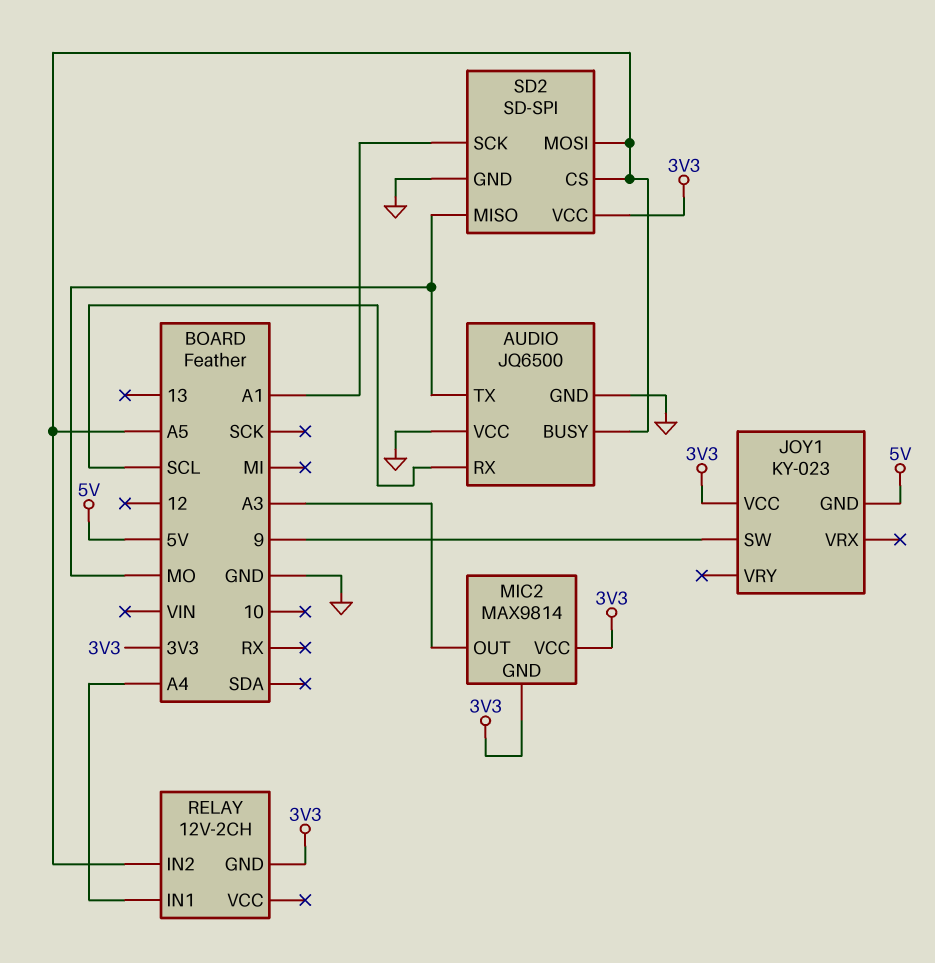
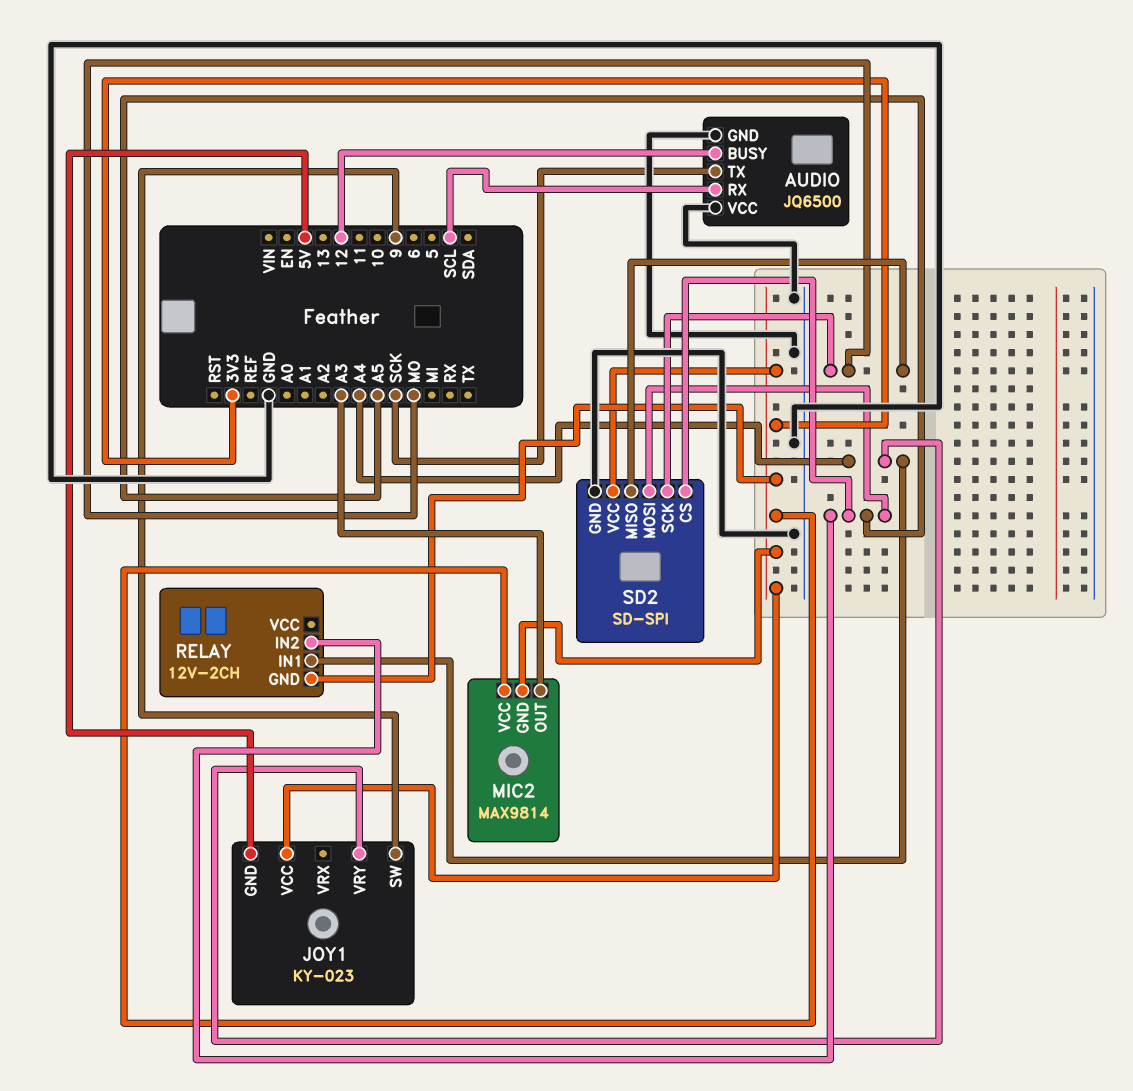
AUDIO pin BUSY: A5 -> 12
AUDIO pin TX: MO -> SCK
JOY1 pin VRY: none -> A4
SD2 pin SCK: A1 -> MO

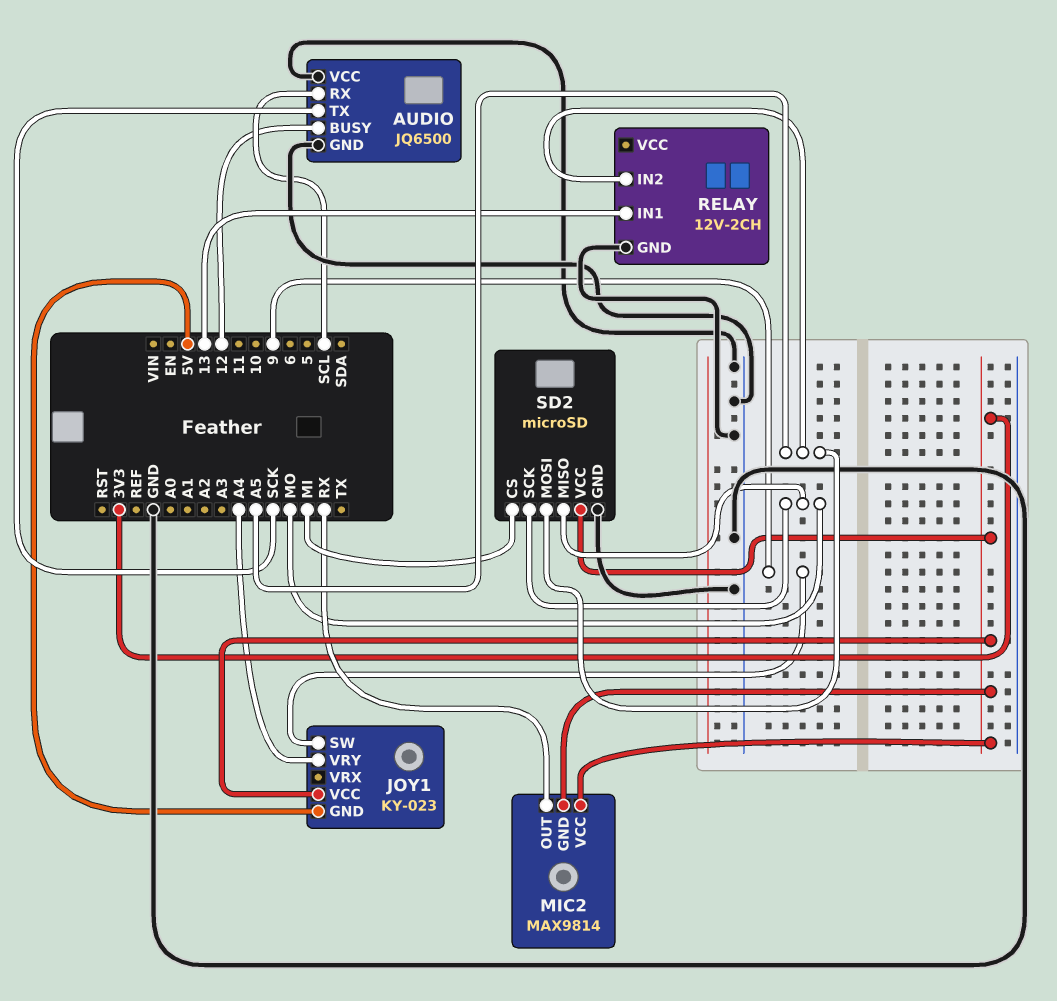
MIC2 pin OUT: A3 -> RX
RELAY pin GND: 3V3 -> GND
RELAY pin IN1: A4 -> 13
SD2: SD-SPI -> microSD
SD2 pin CS: A5 -> MI

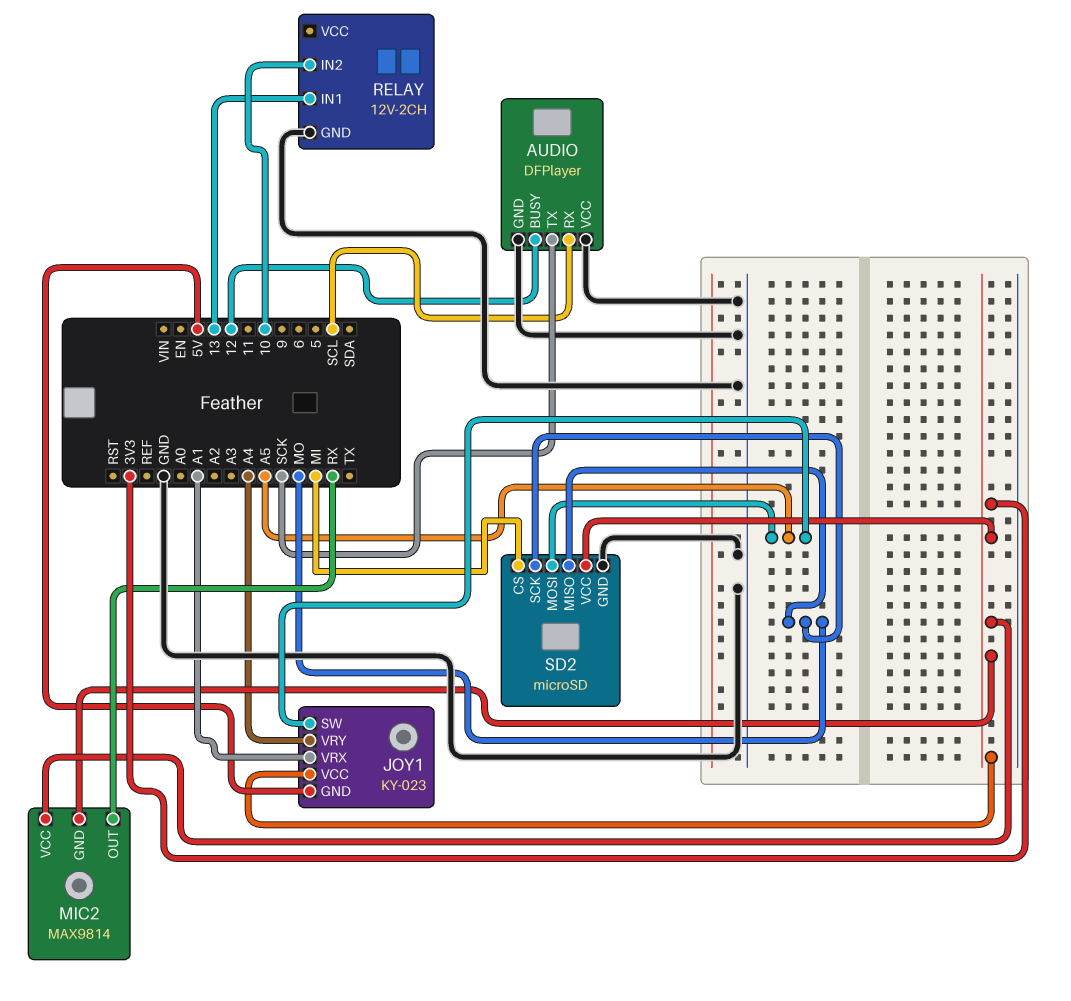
AUDIO: JQ6500 -> DFPlayer
JOY1 pin SW: 9 -> A5
JOY1 pin VRX: none -> A1
RELAY pin IN2: A5 -> 10

